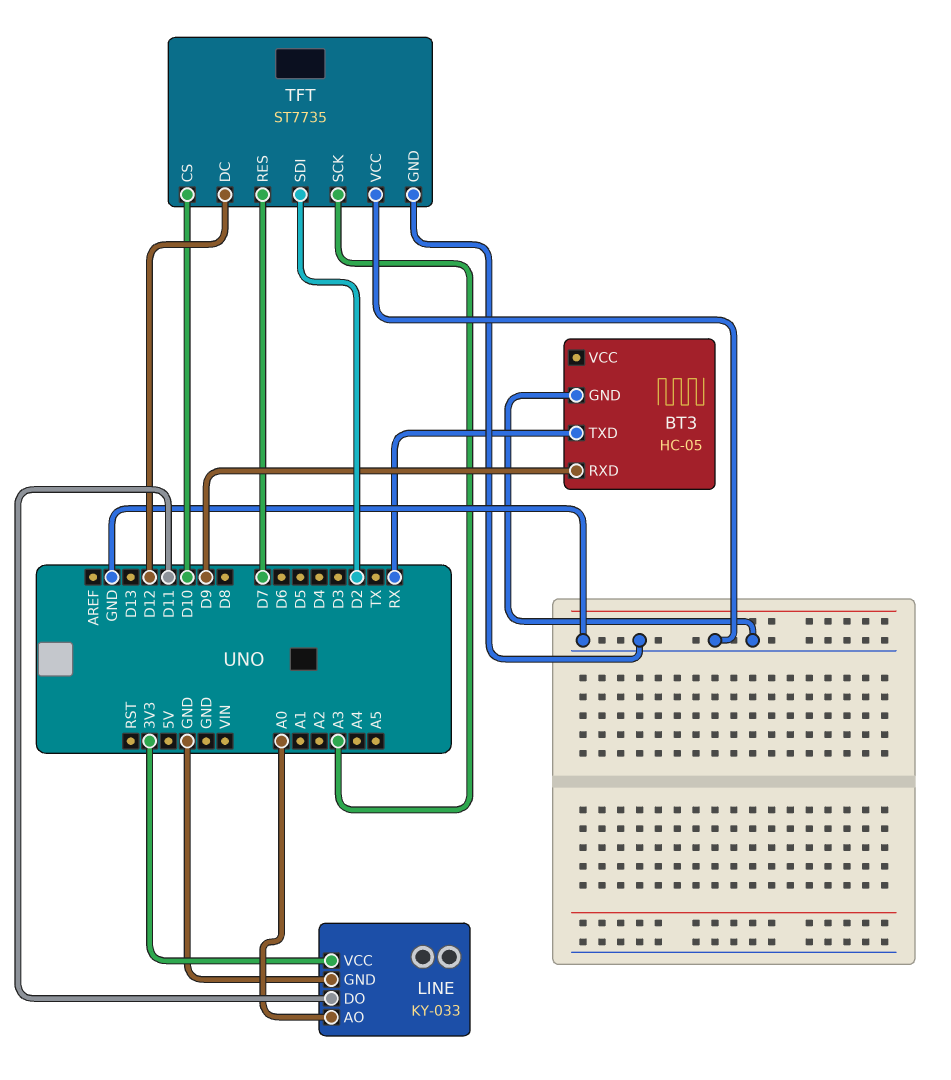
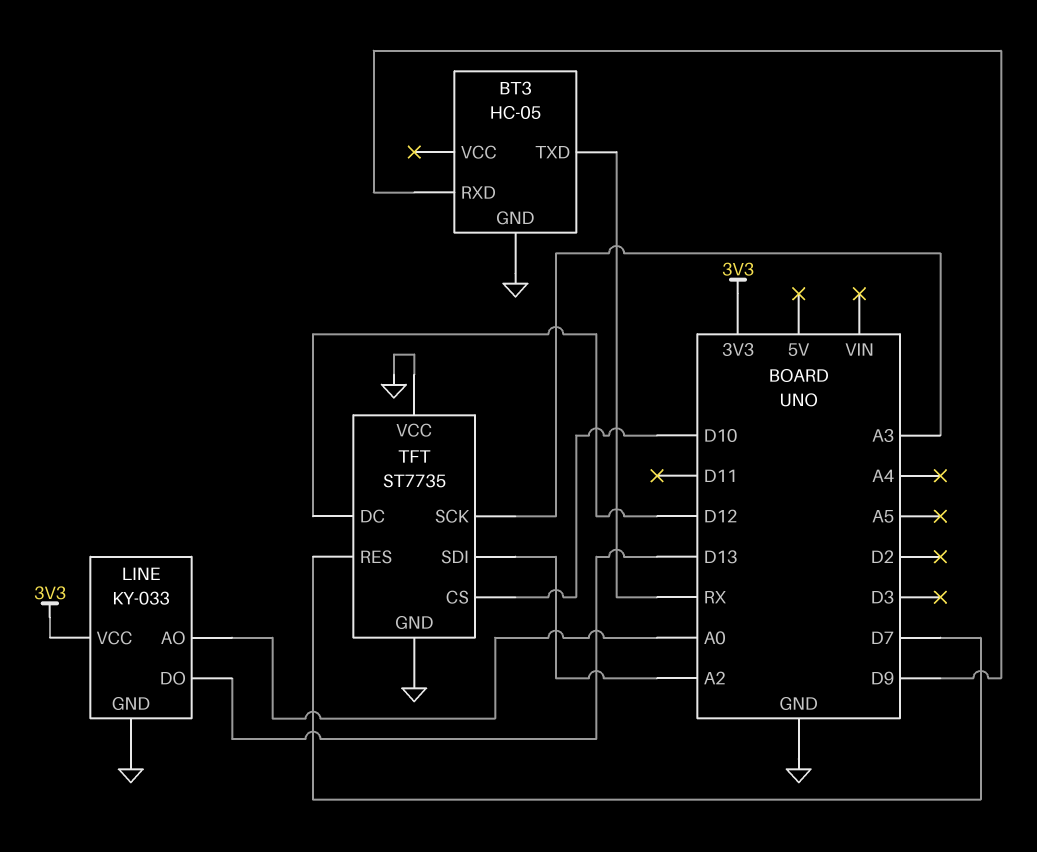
LINE pin DO: D11 -> D13
TFT pin SDI: D2 -> A2

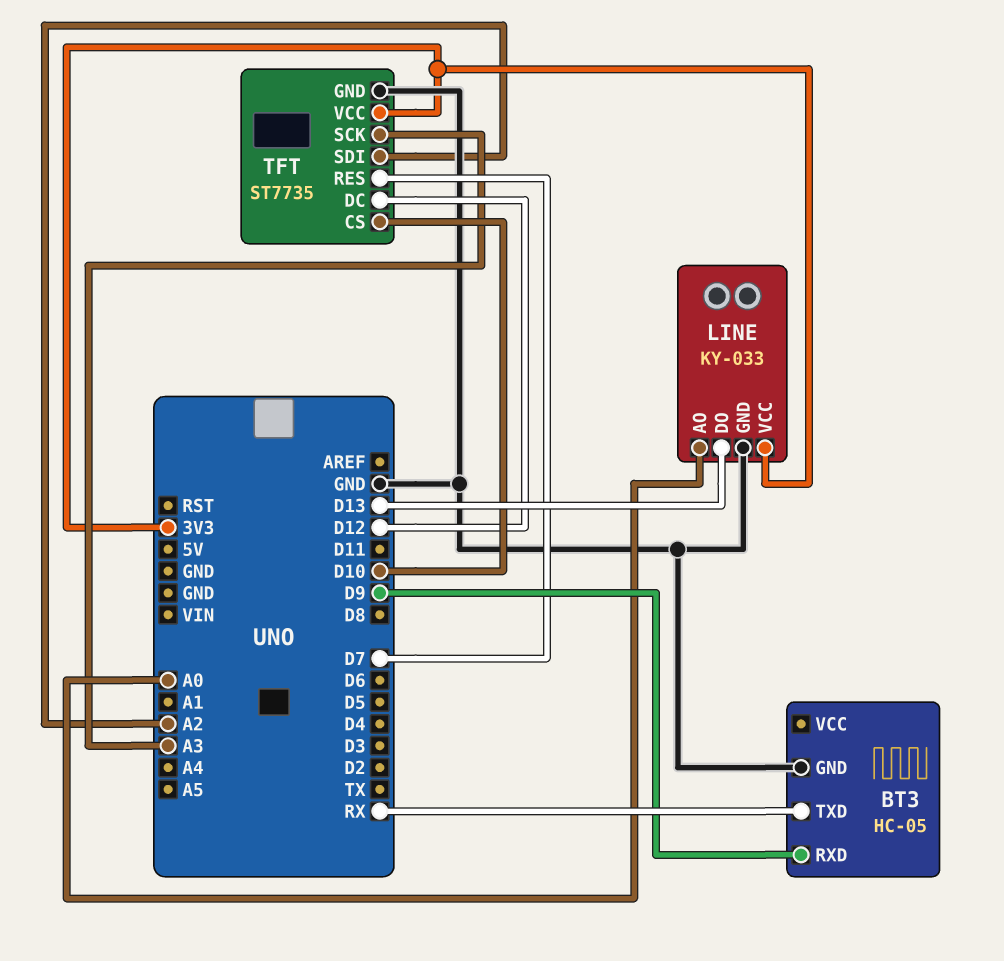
TFT pin VCC: GND -> 3V3

